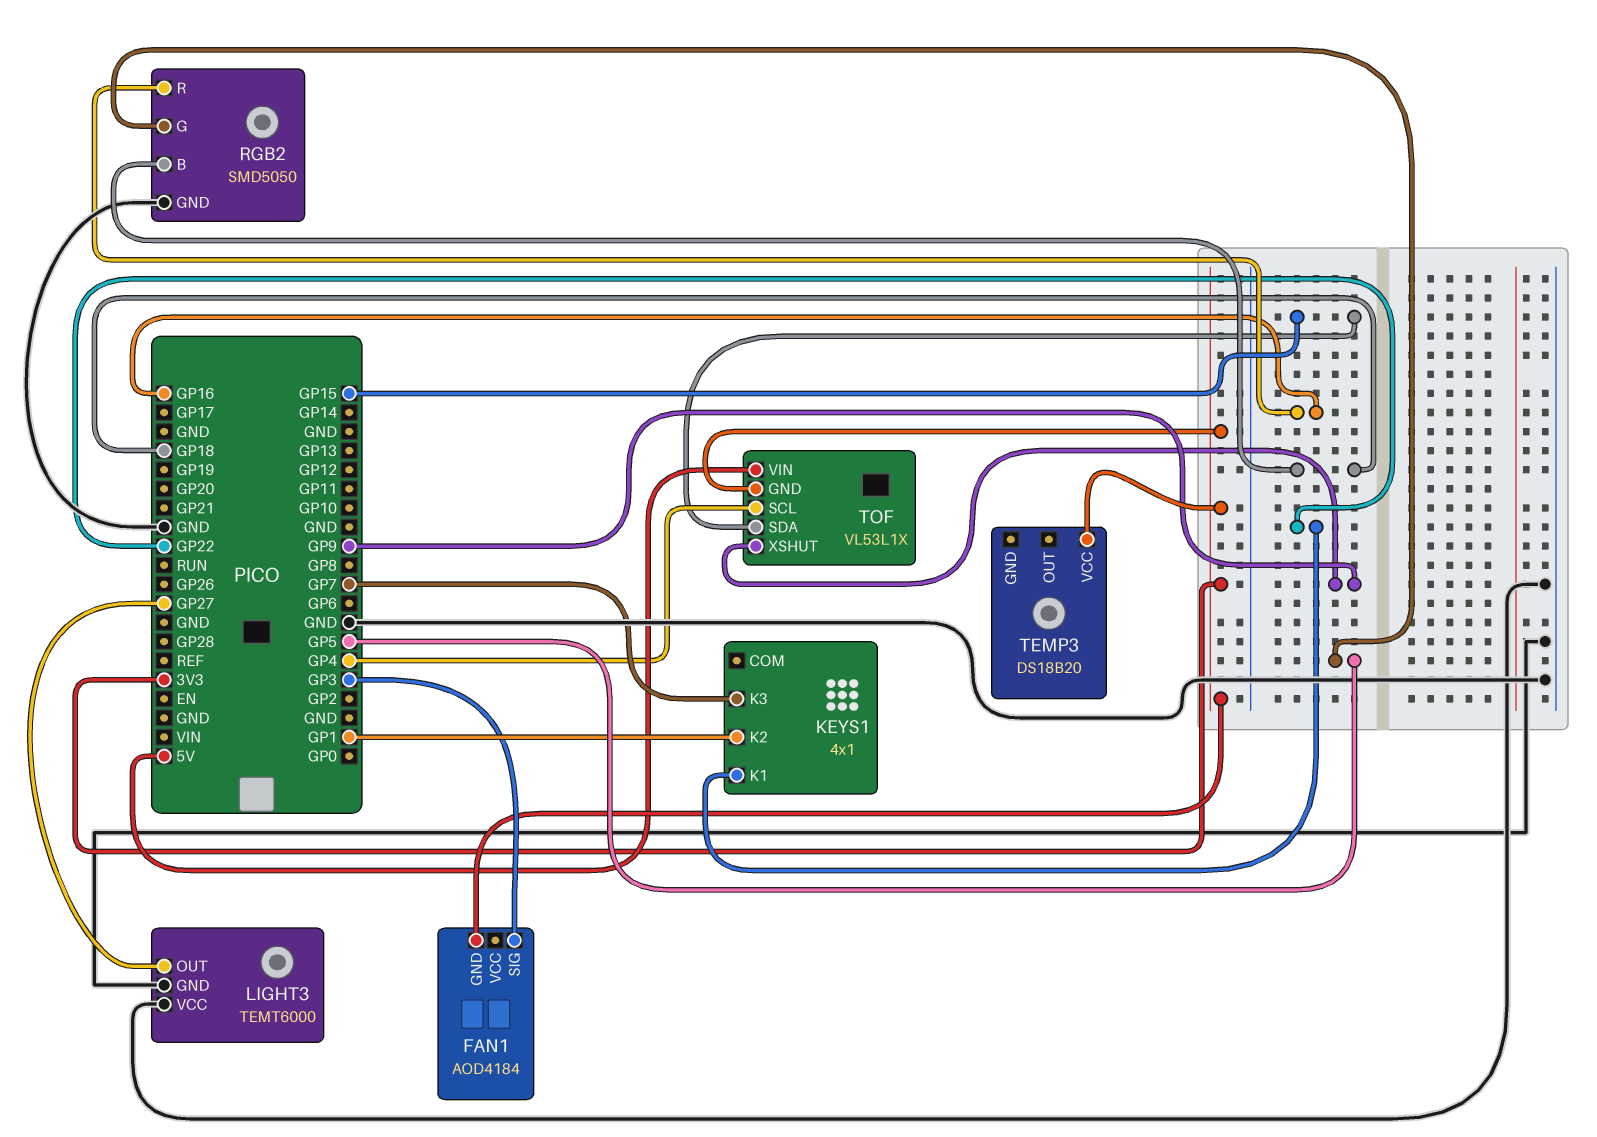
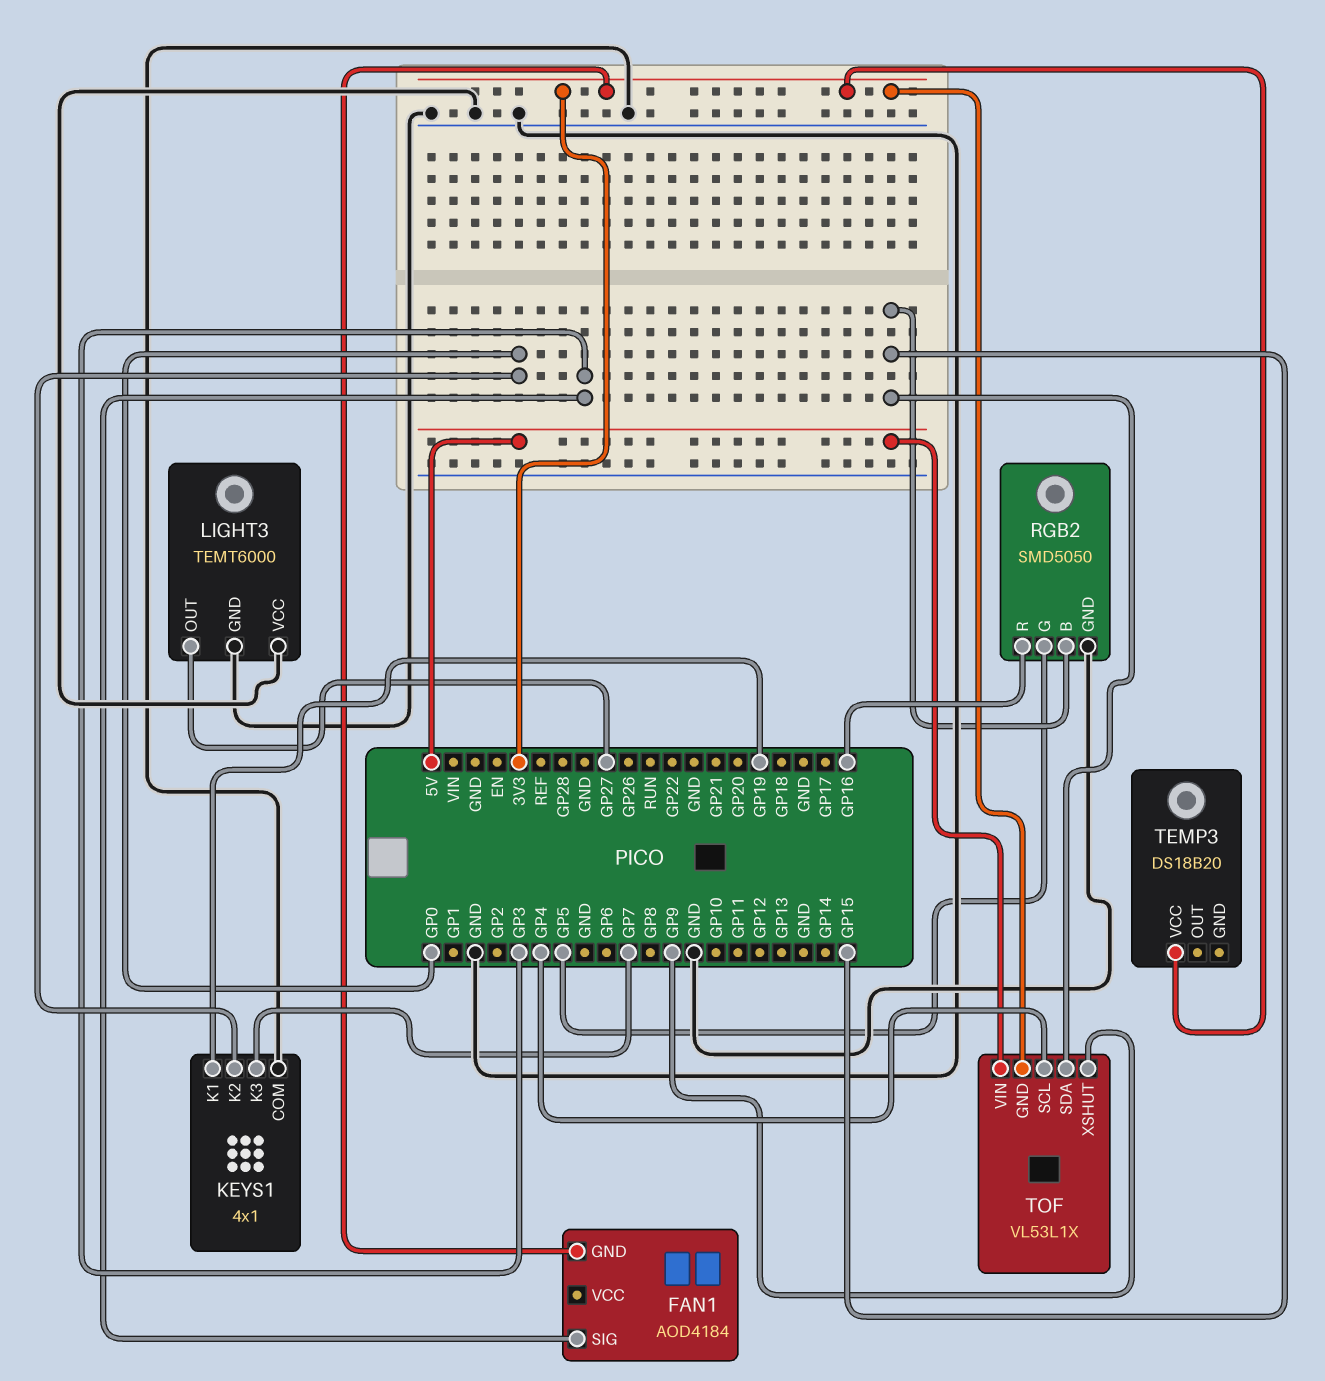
KEYS1 pin COM: none -> GND
KEYS1 pin K1: GP22 -> GP19
KEYS1 pin K2: GP1 -> GP0
RGB2 pin B: GP18 -> GP15

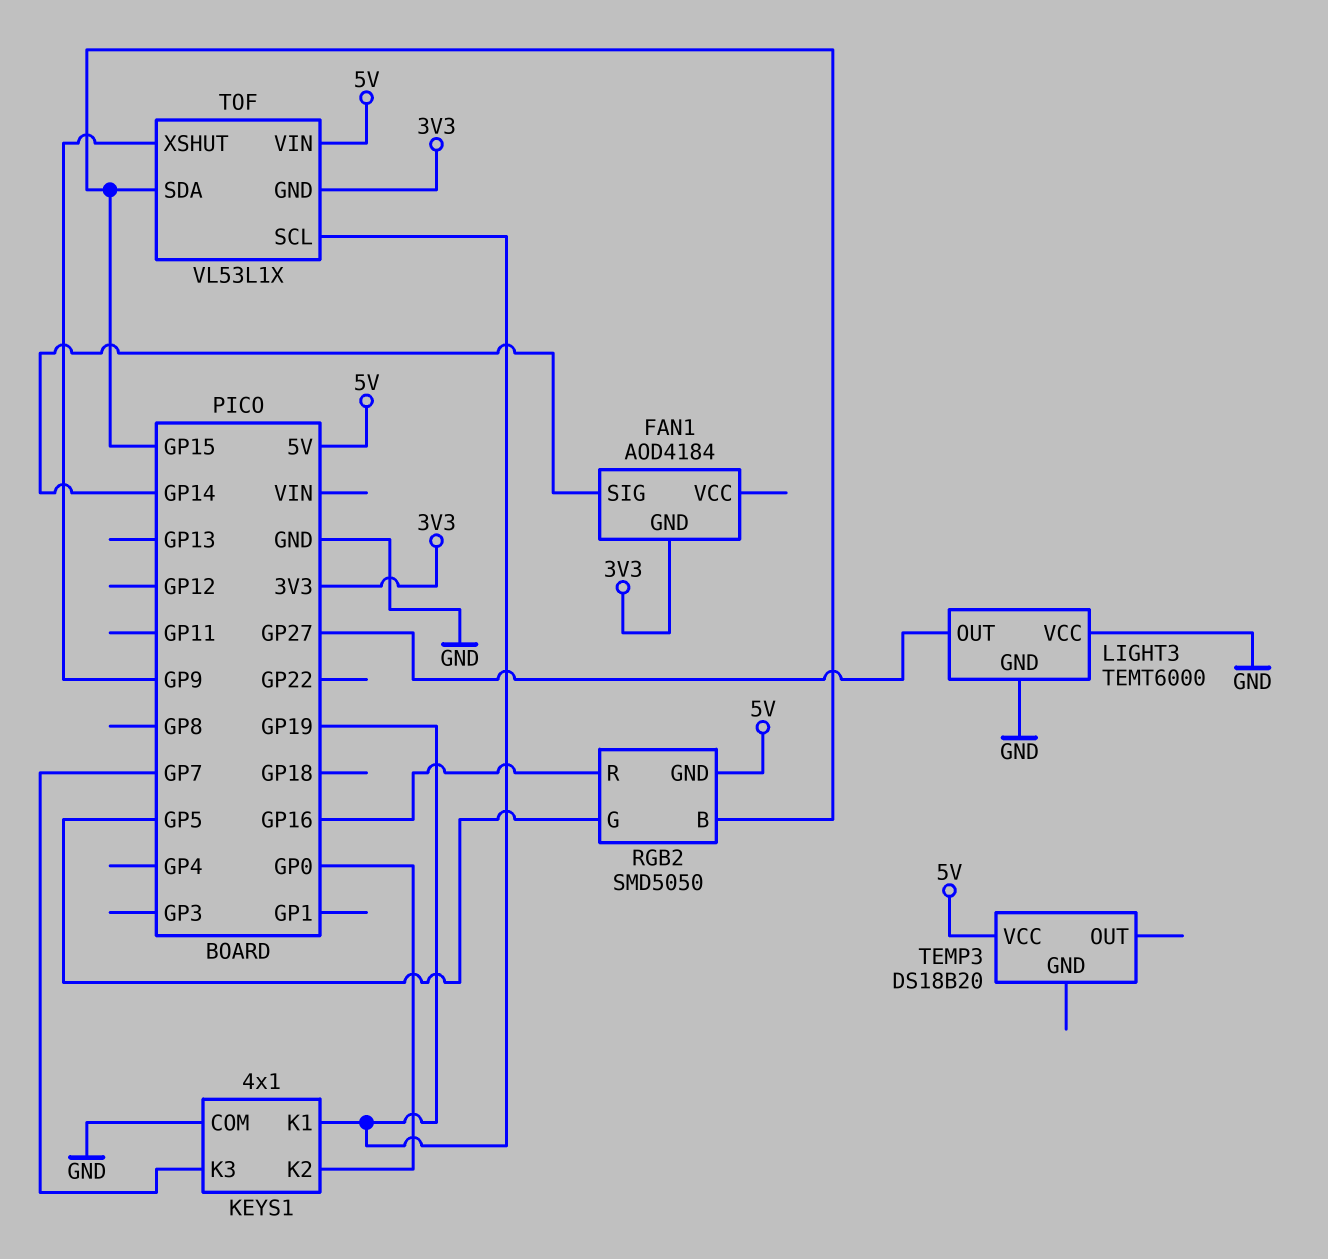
FAN1 pin SIG: GP3 -> GP14
RGB2 pin GND: GND -> 5V
TEMP3 pin VCC: 3V3 -> 5V
TOF pin SCL: GP4 -> GP19

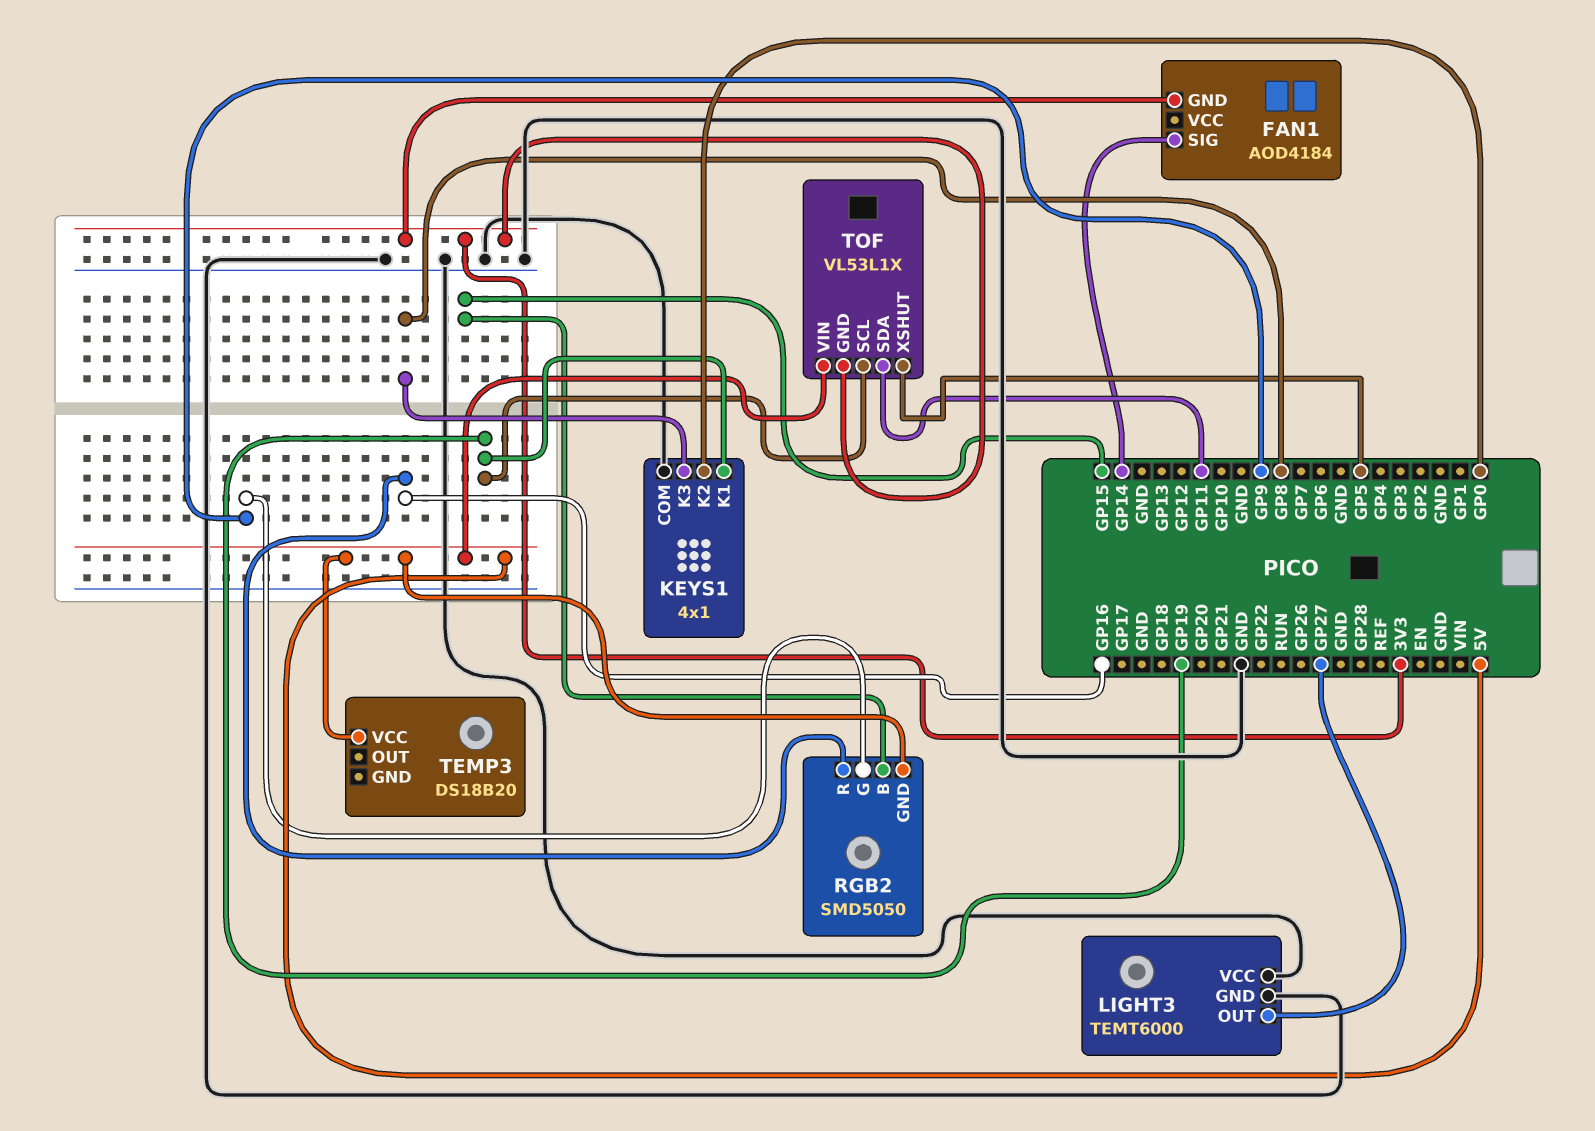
KEYS1 pin K3: GP7 -> GP8
RGB2 pin G: GP5 -> GP9
TOF pin SDA: GP15 -> GP11
TOF pin XSHUT: GP9 -> GP5

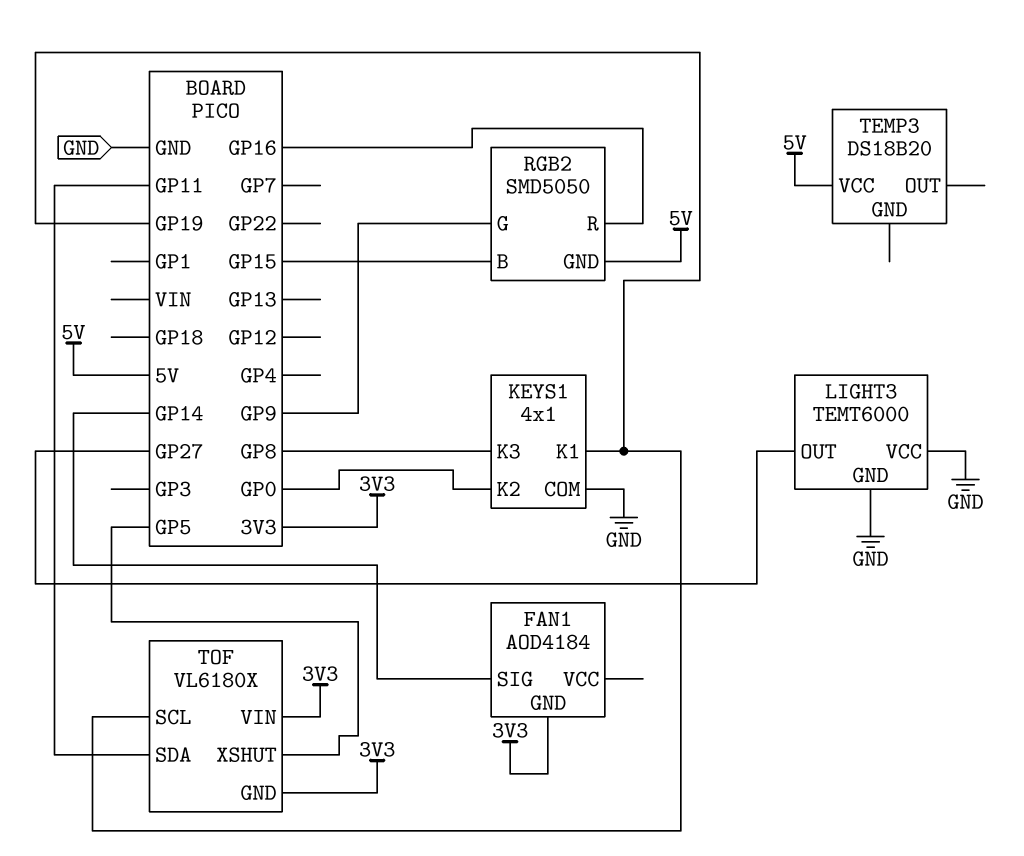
TOF: VL53L1X -> VL6180X
TOF pin VIN: 5V -> 3V3

